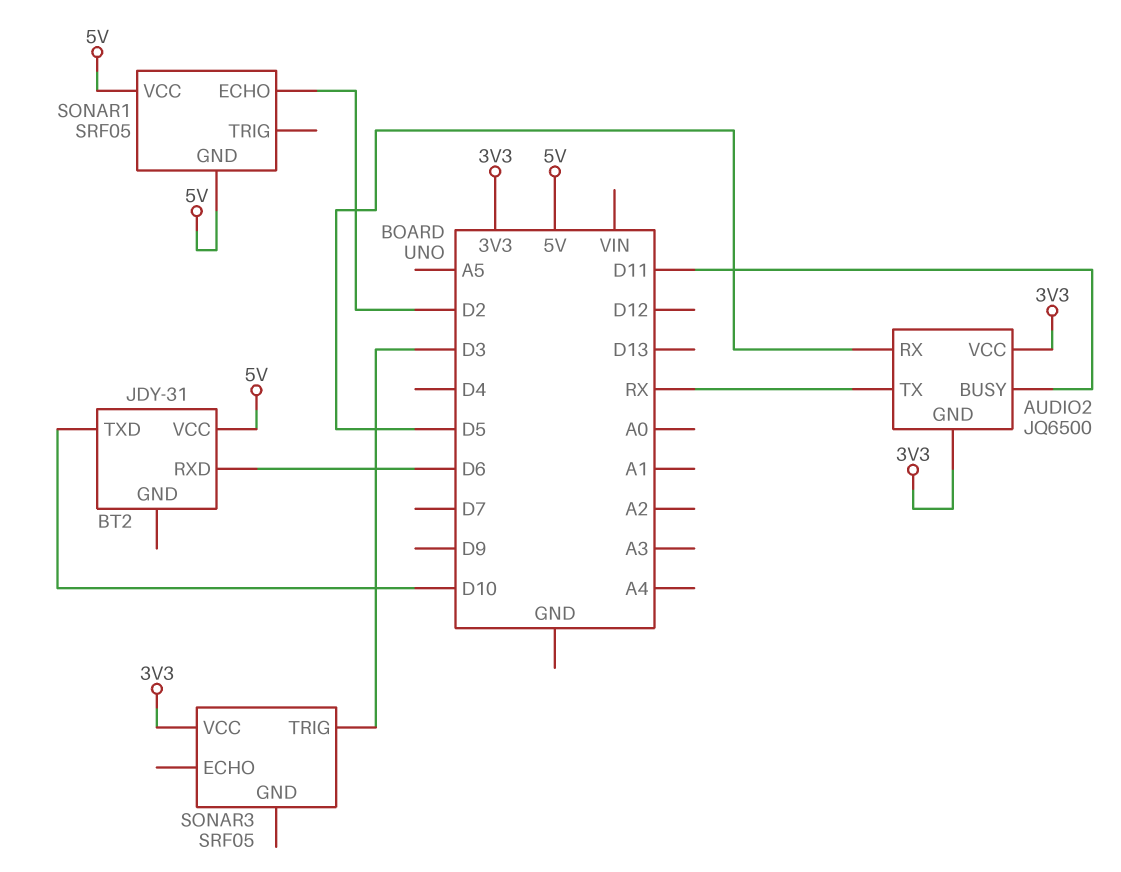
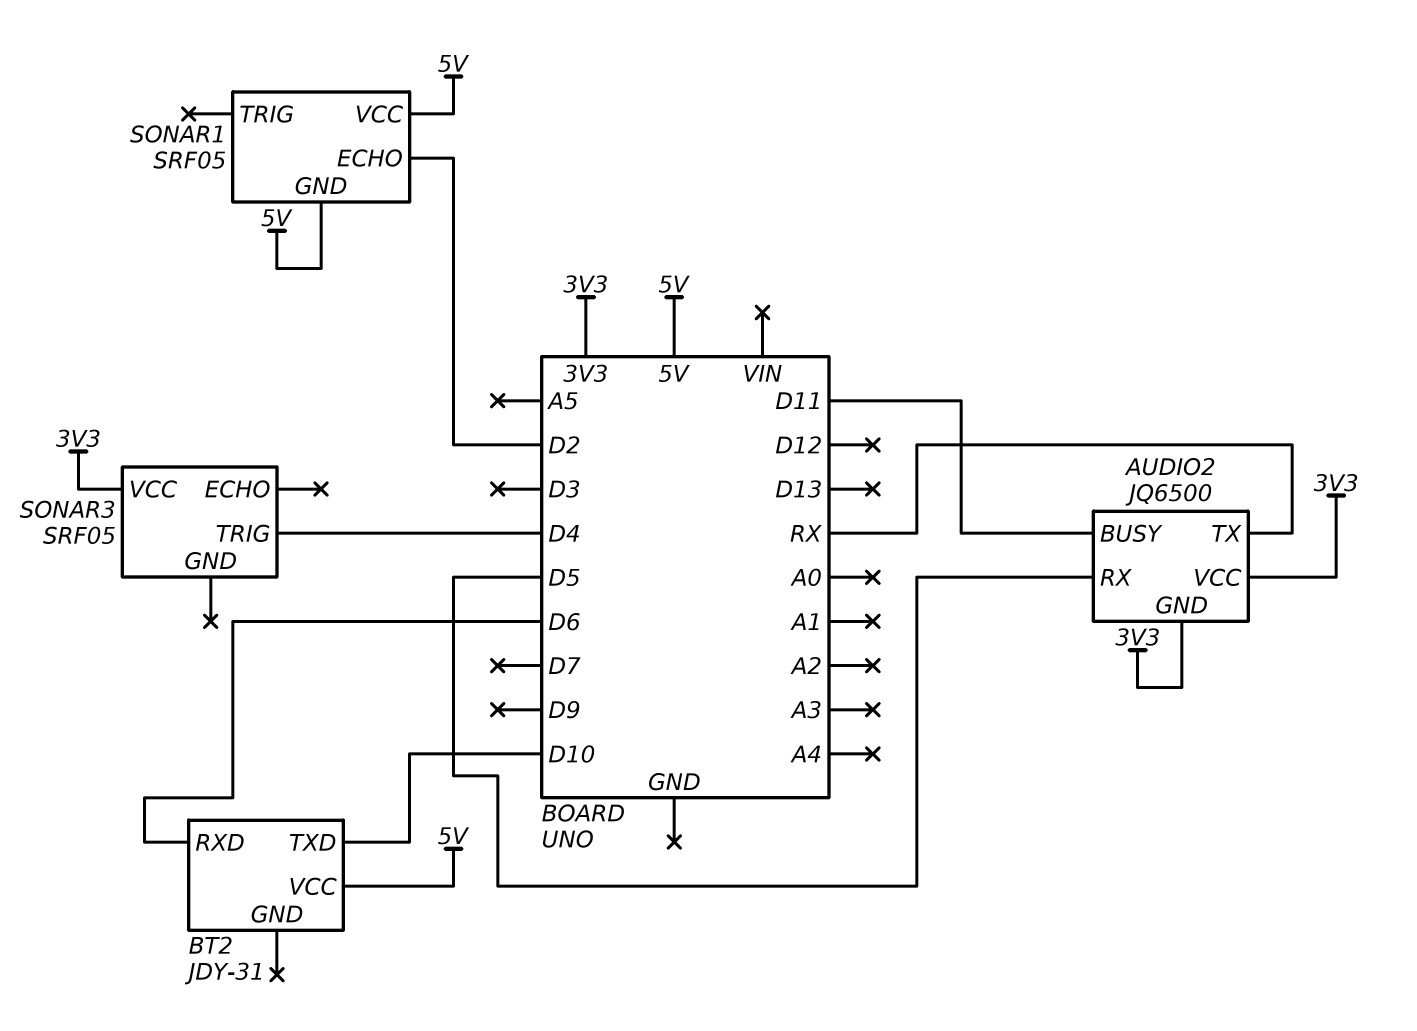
SONAR3 pin TRIG: D3 -> D4

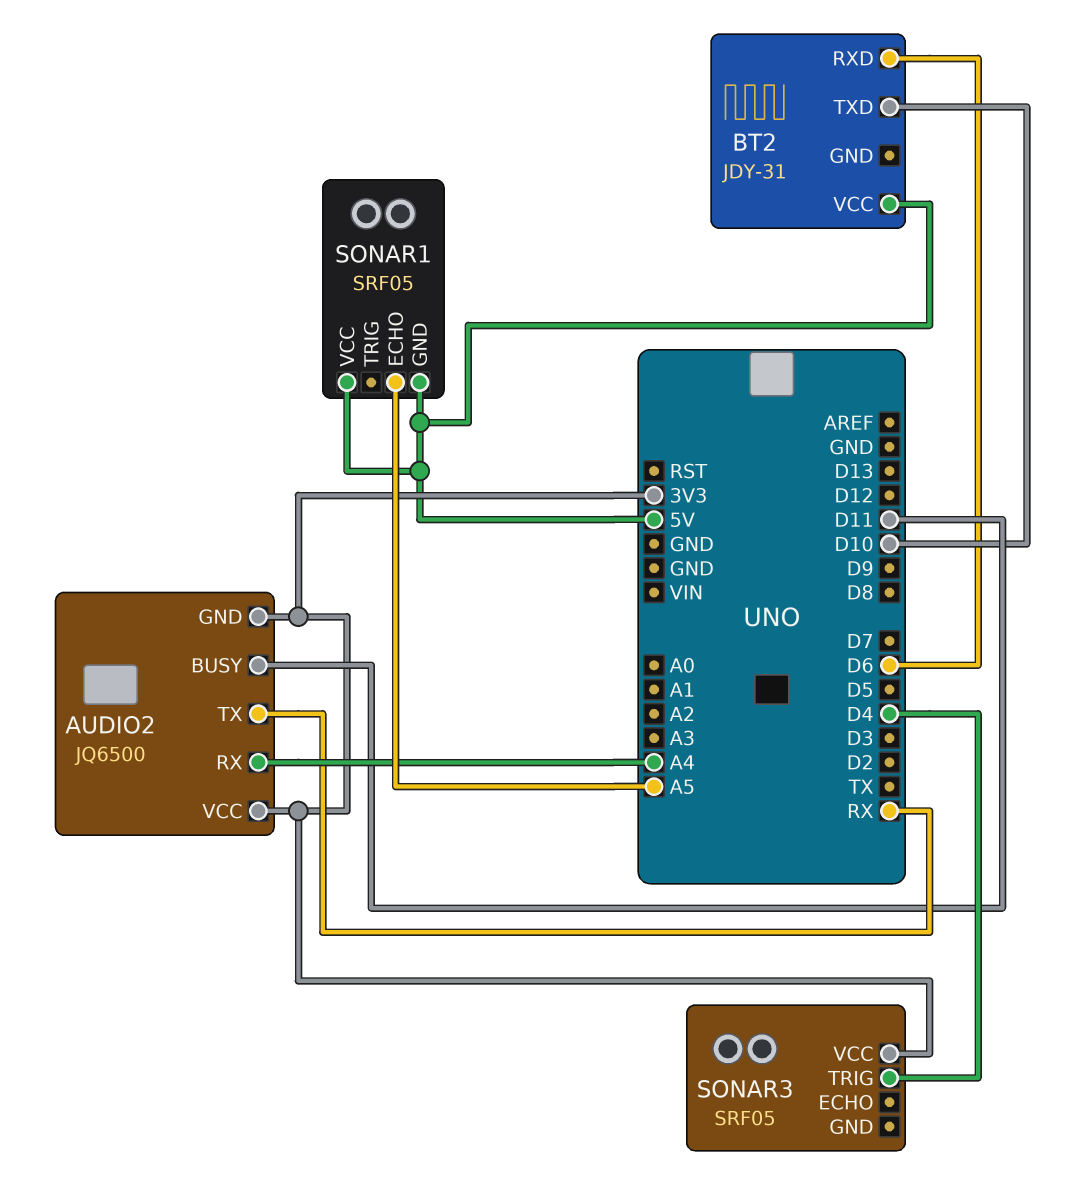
AUDIO2 pin RX: D5 -> A4
SONAR1 pin ECHO: D2 -> A5

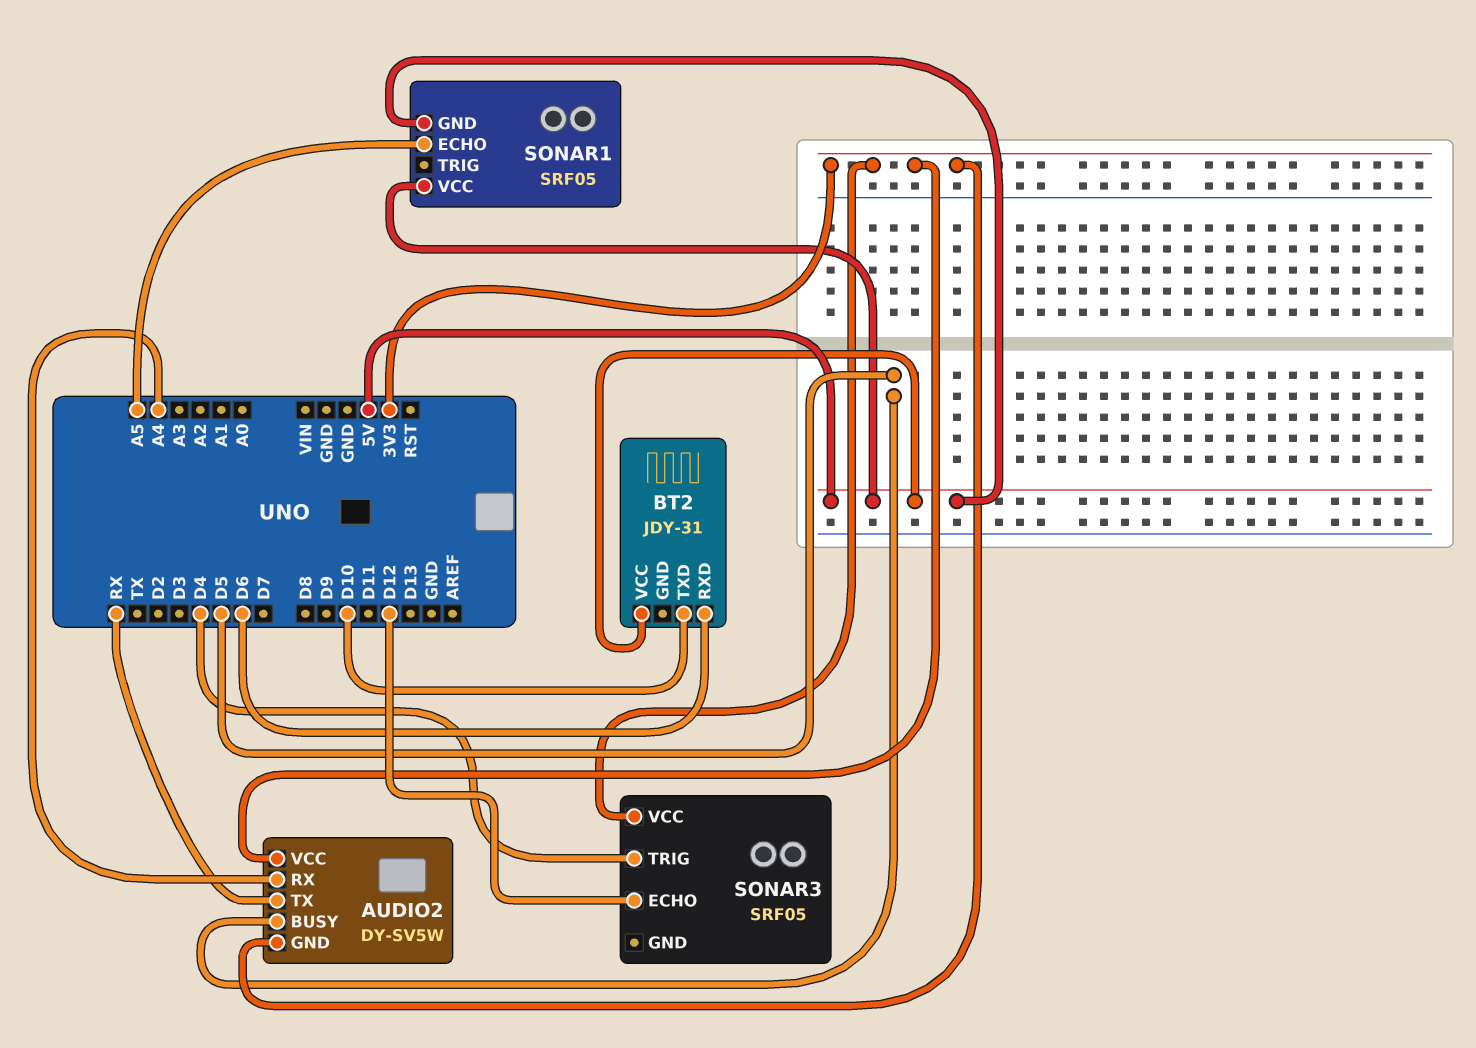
AUDIO2: JQ6500 -> DY-SV5W
AUDIO2 pin BUSY: D11 -> D5
SONAR3 pin ECHO: none -> D12

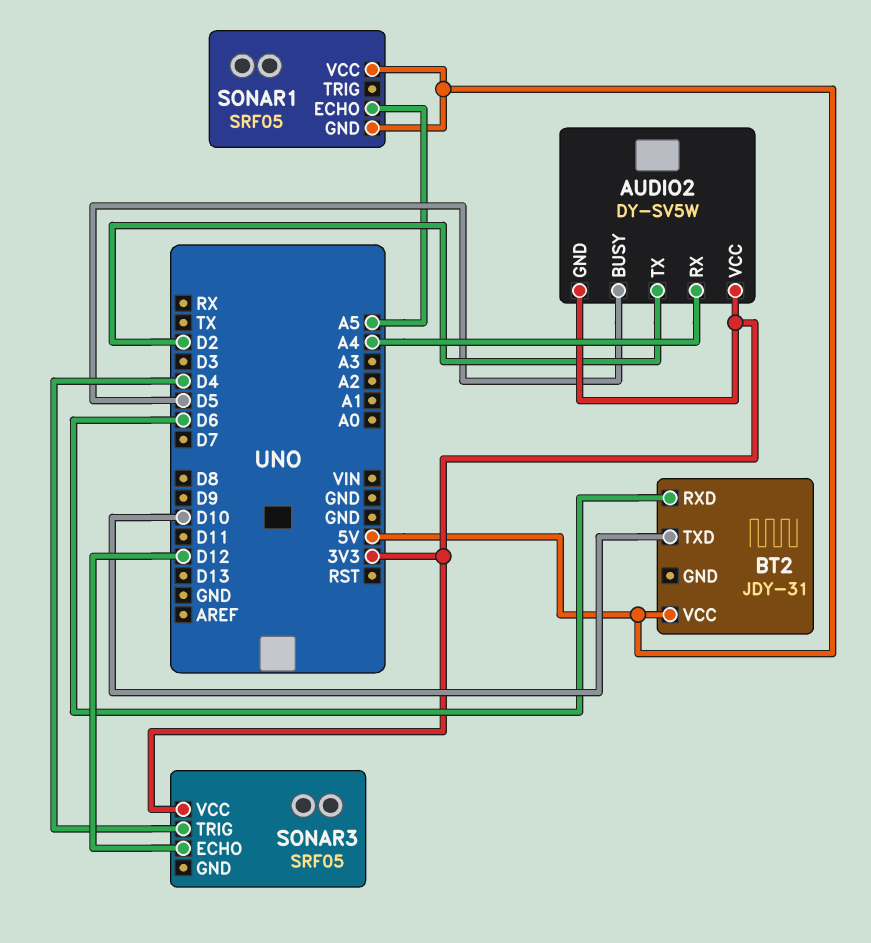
AUDIO2 pin TX: RX -> D2

